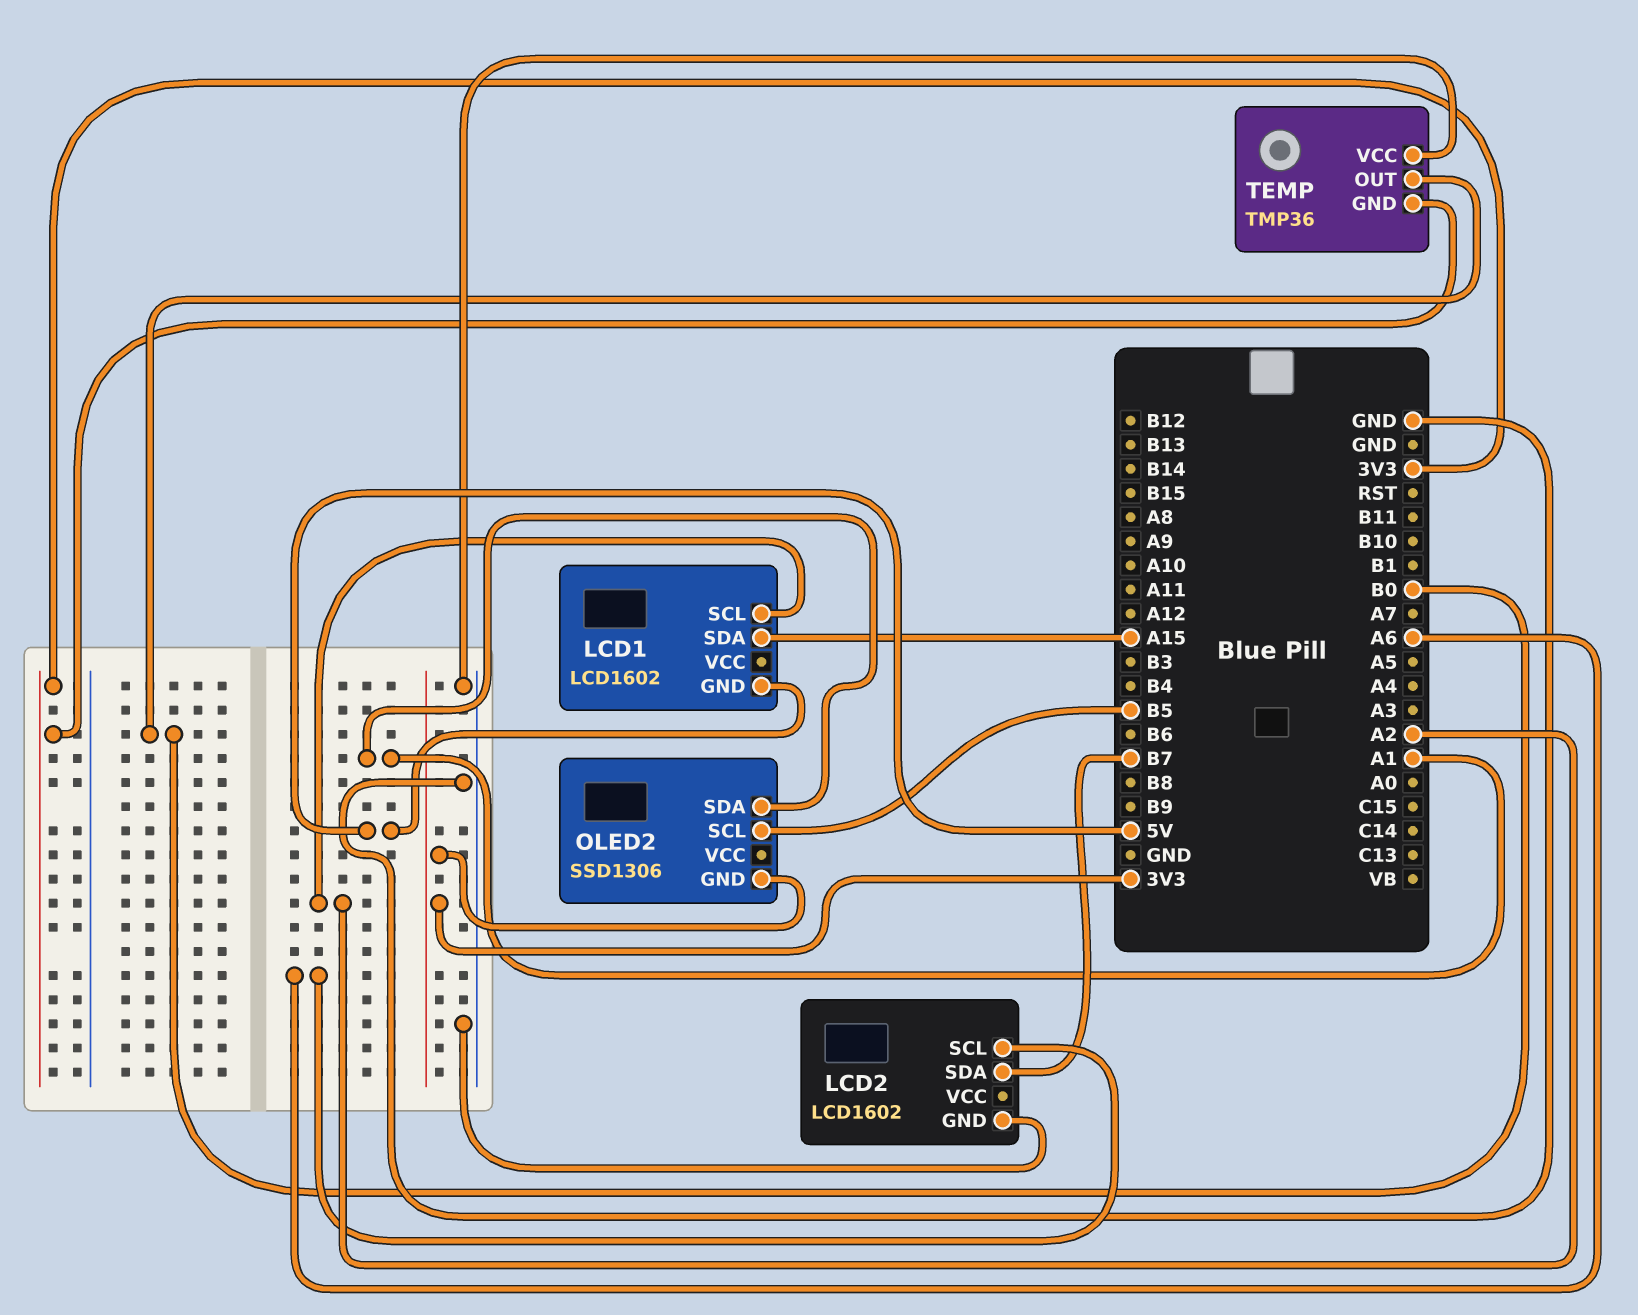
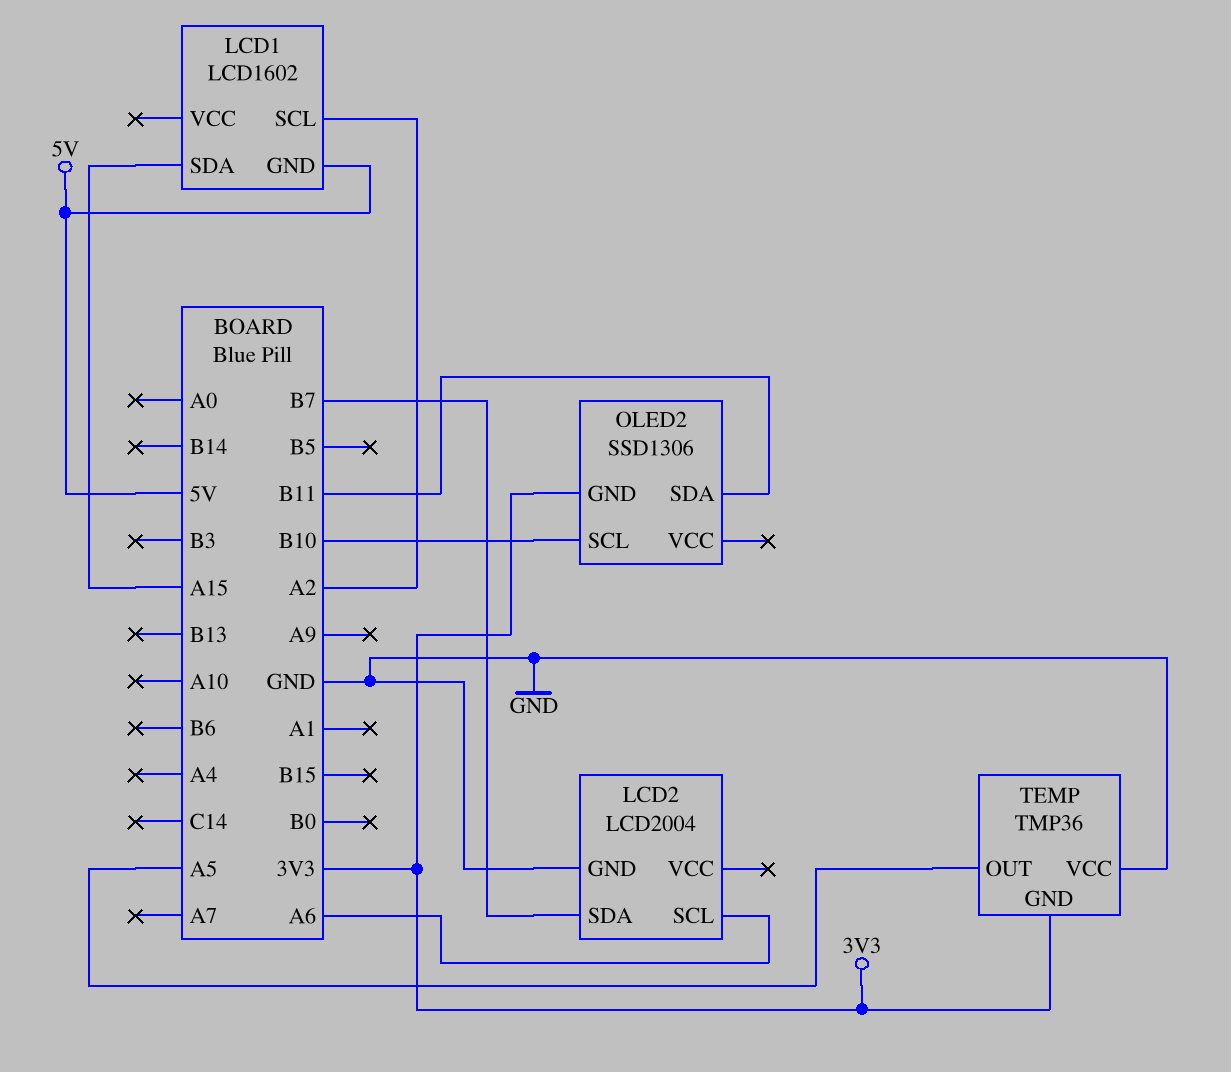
LCD2: LCD1602 -> LCD2004
OLED2 pin SCL: B5 -> B10
OLED2 pin SDA: A1 -> B11
TEMP pin OUT: B0 -> A5

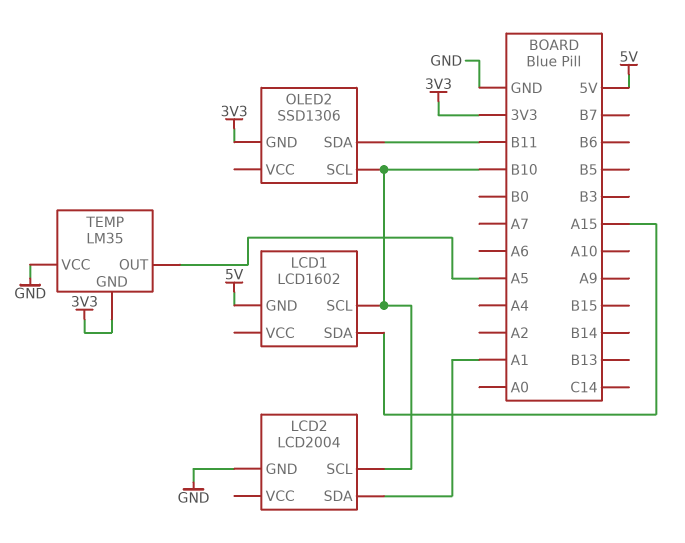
LCD1 pin SCL: A2 -> B10
LCD2 pin SCL: A6 -> B10
LCD2 pin SDA: B7 -> A1
TEMP: TMP36 -> LM35

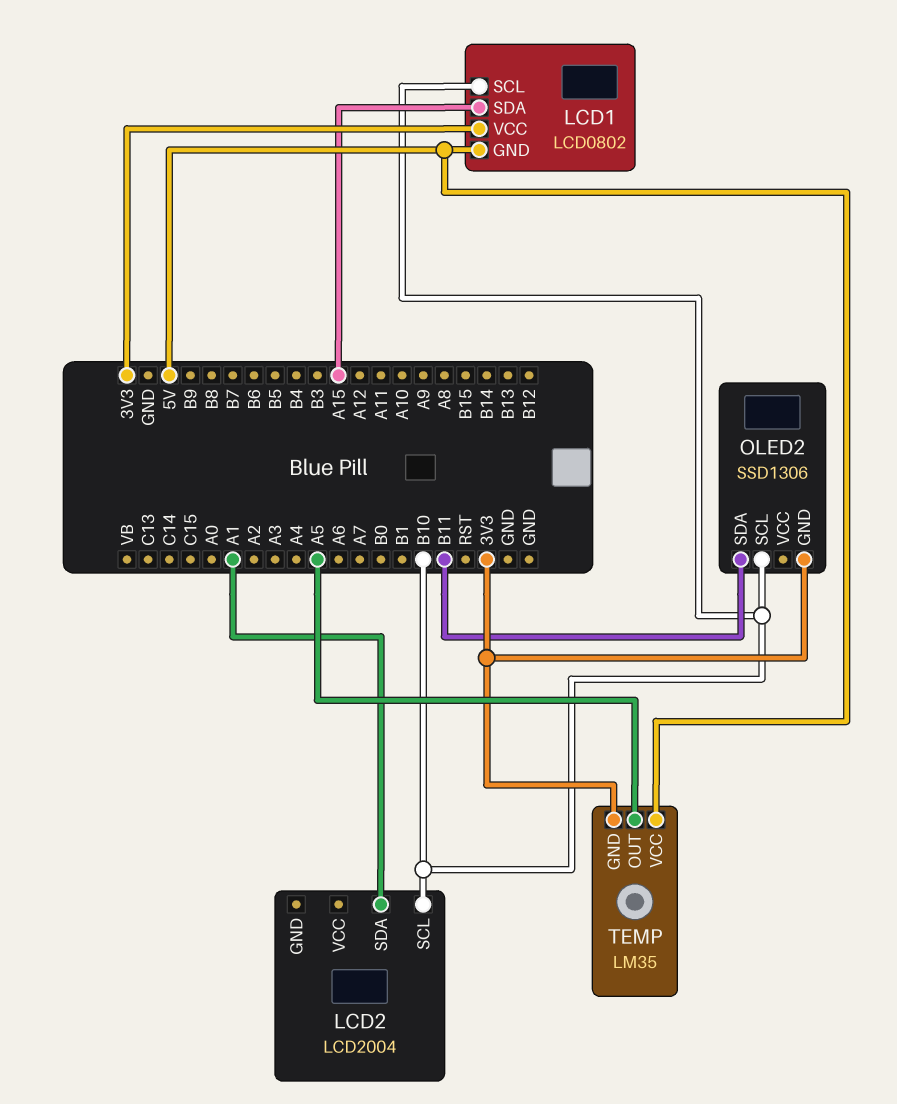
LCD1: LCD1602 -> LCD0802
LCD1 pin VCC: none -> 3V3
LCD2 pin GND: GND -> none
TEMP pin VCC: GND -> 5V

